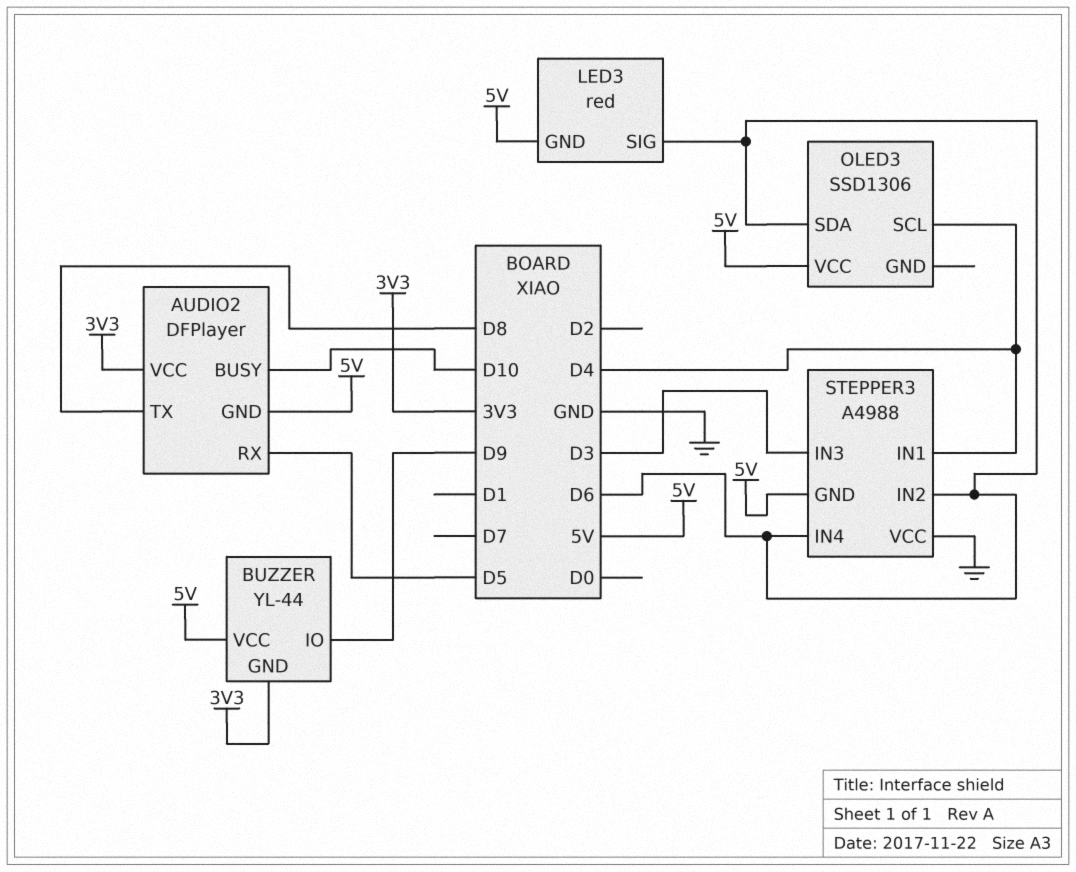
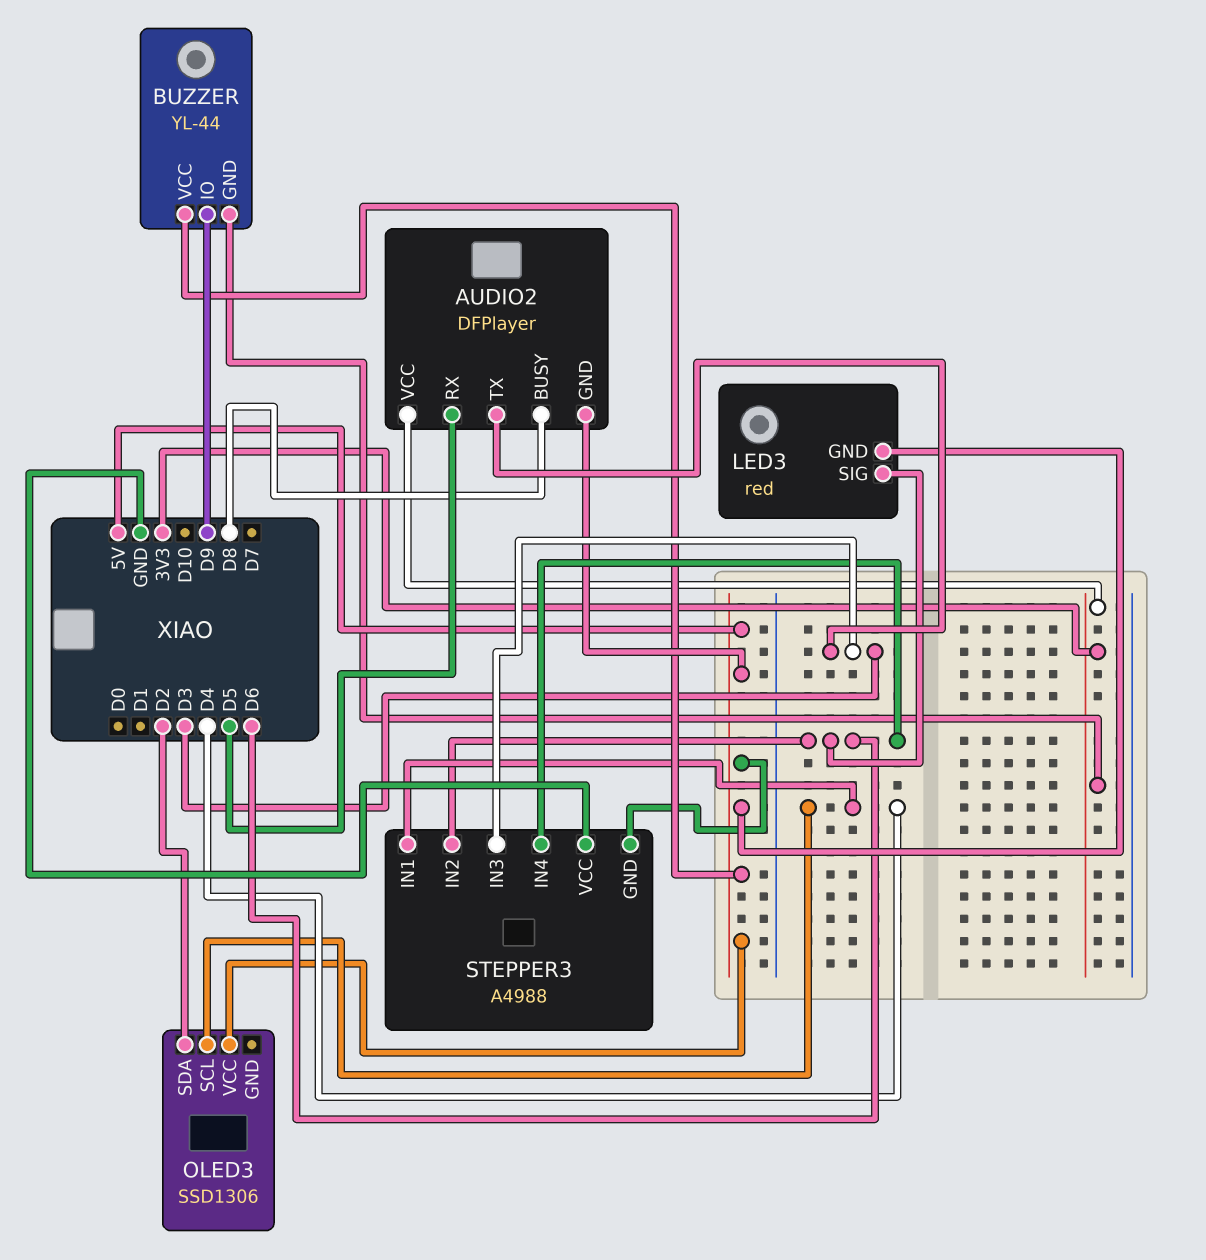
AUDIO2 pin BUSY: D10 -> D8
AUDIO2 pin TX: D8 -> D3
OLED3 pin SDA: D6 -> D2

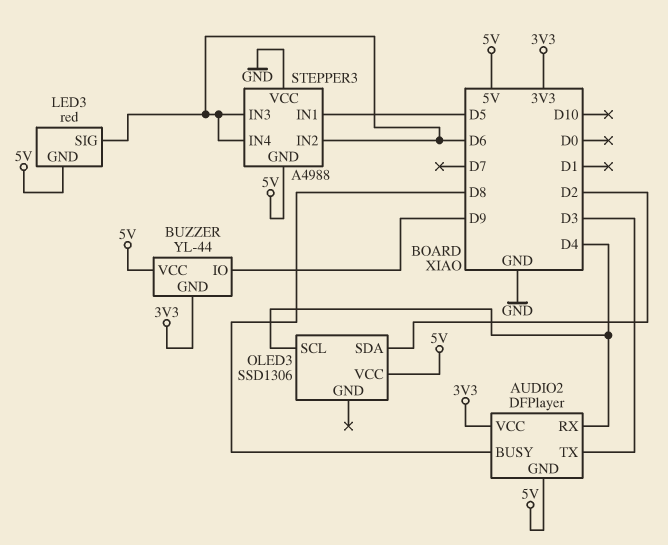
AUDIO2 pin RX: D5 -> D4
STEPPER3 pin IN1: D4 -> D5
STEPPER3 pin IN3: D3 -> D6

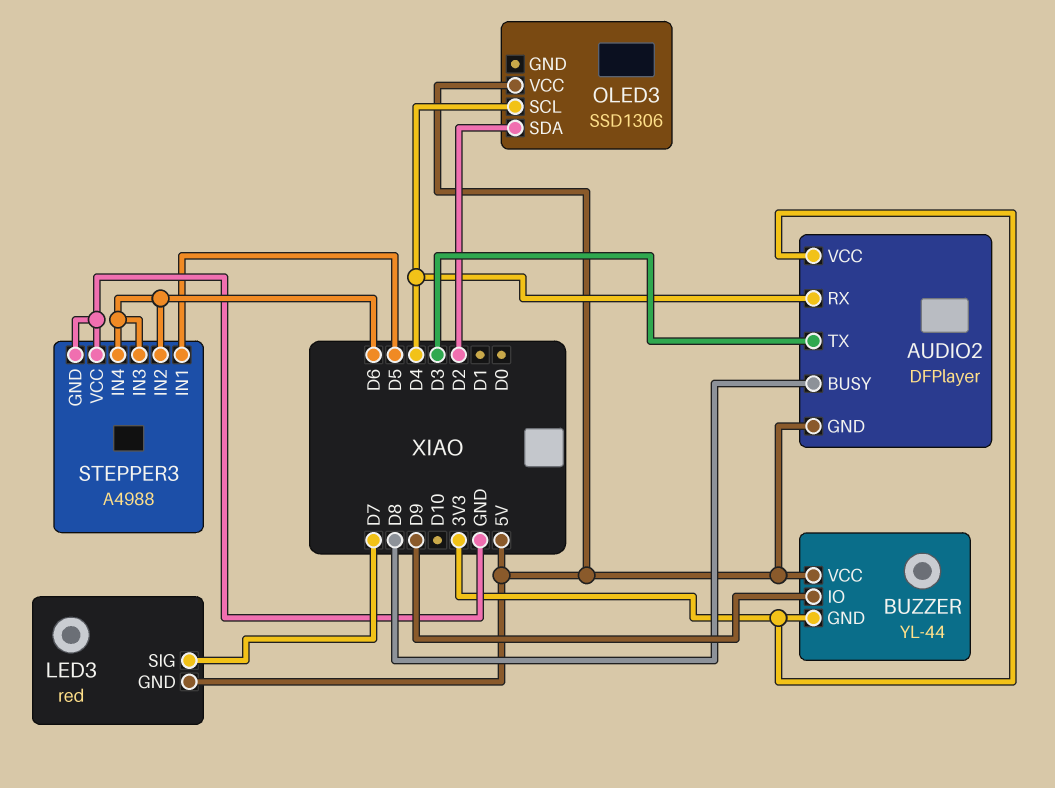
LED3 pin SIG: D6 -> D7
STEPPER3 pin GND: 5V -> GND

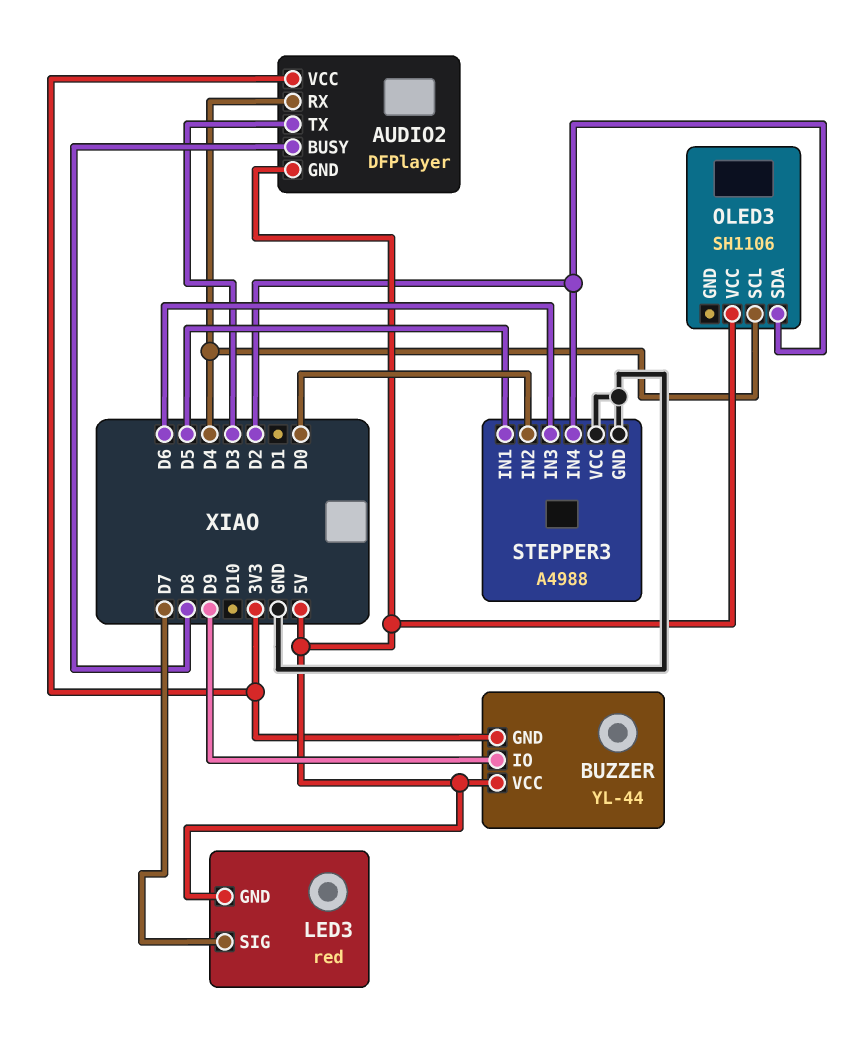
OLED3: SSD1306 -> SH1106
STEPPER3 pin IN2: D6 -> D0
STEPPER3 pin IN4: D6 -> D2

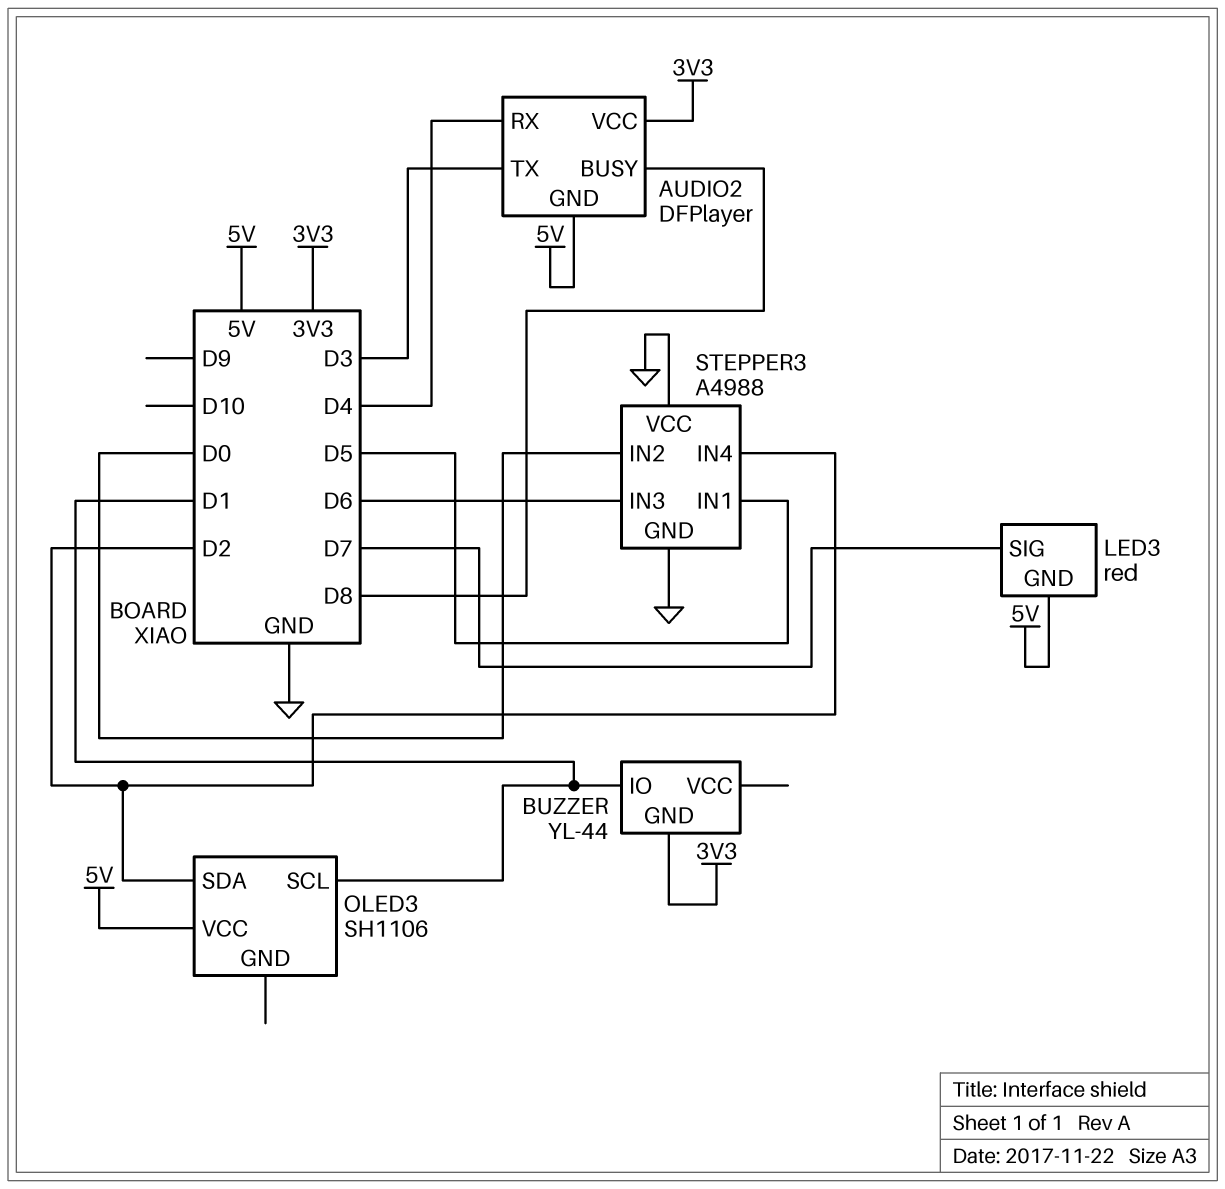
BUZZER pin IO: D9 -> D1
BUZZER pin VCC: 5V -> none
OLED3 pin SCL: D4 -> D1

